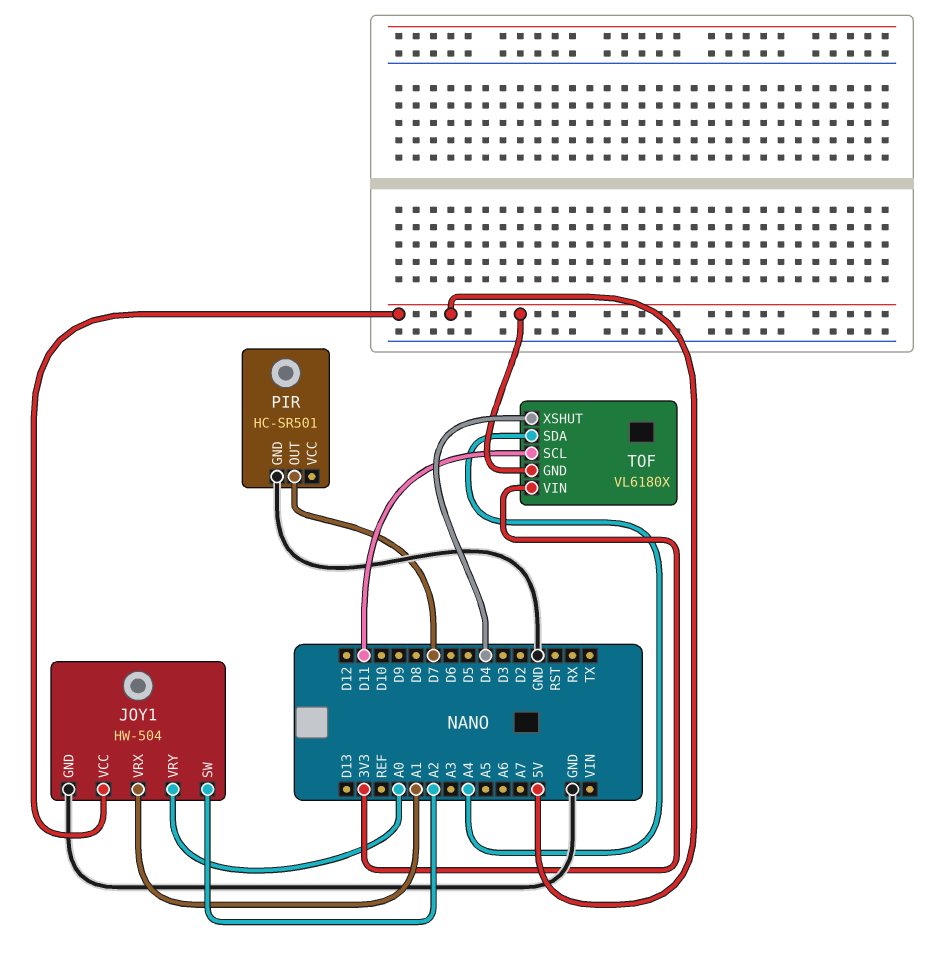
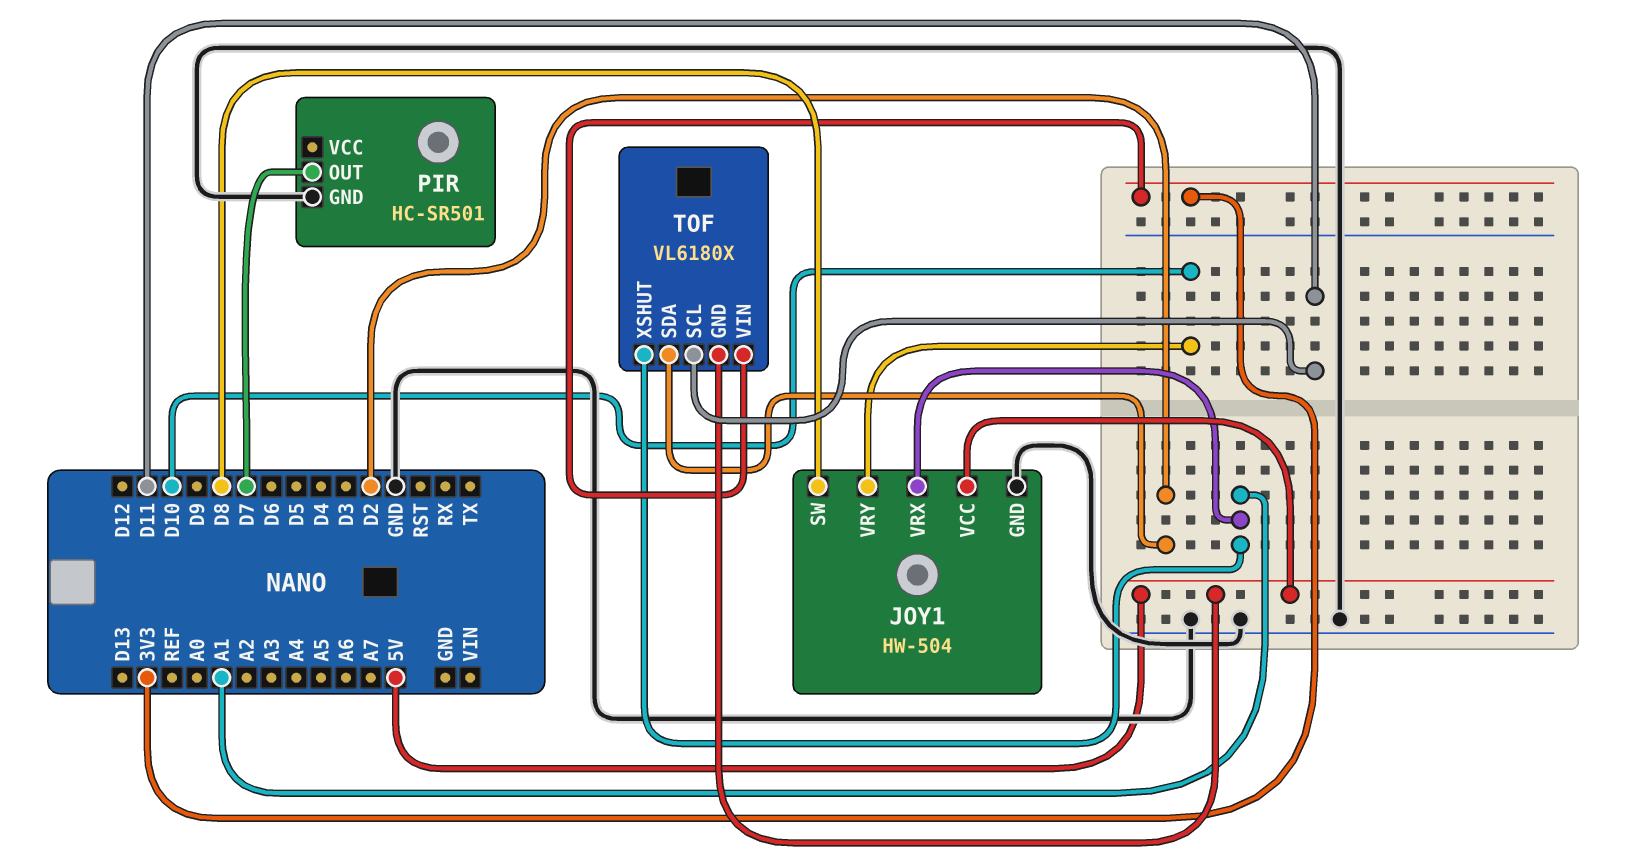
JOY1 pin SW: A2 -> D8
JOY1 pin VRY: A0 -> D10
TOF pin SDA: A4 -> D2
TOF pin XSHUT: D4 -> A1

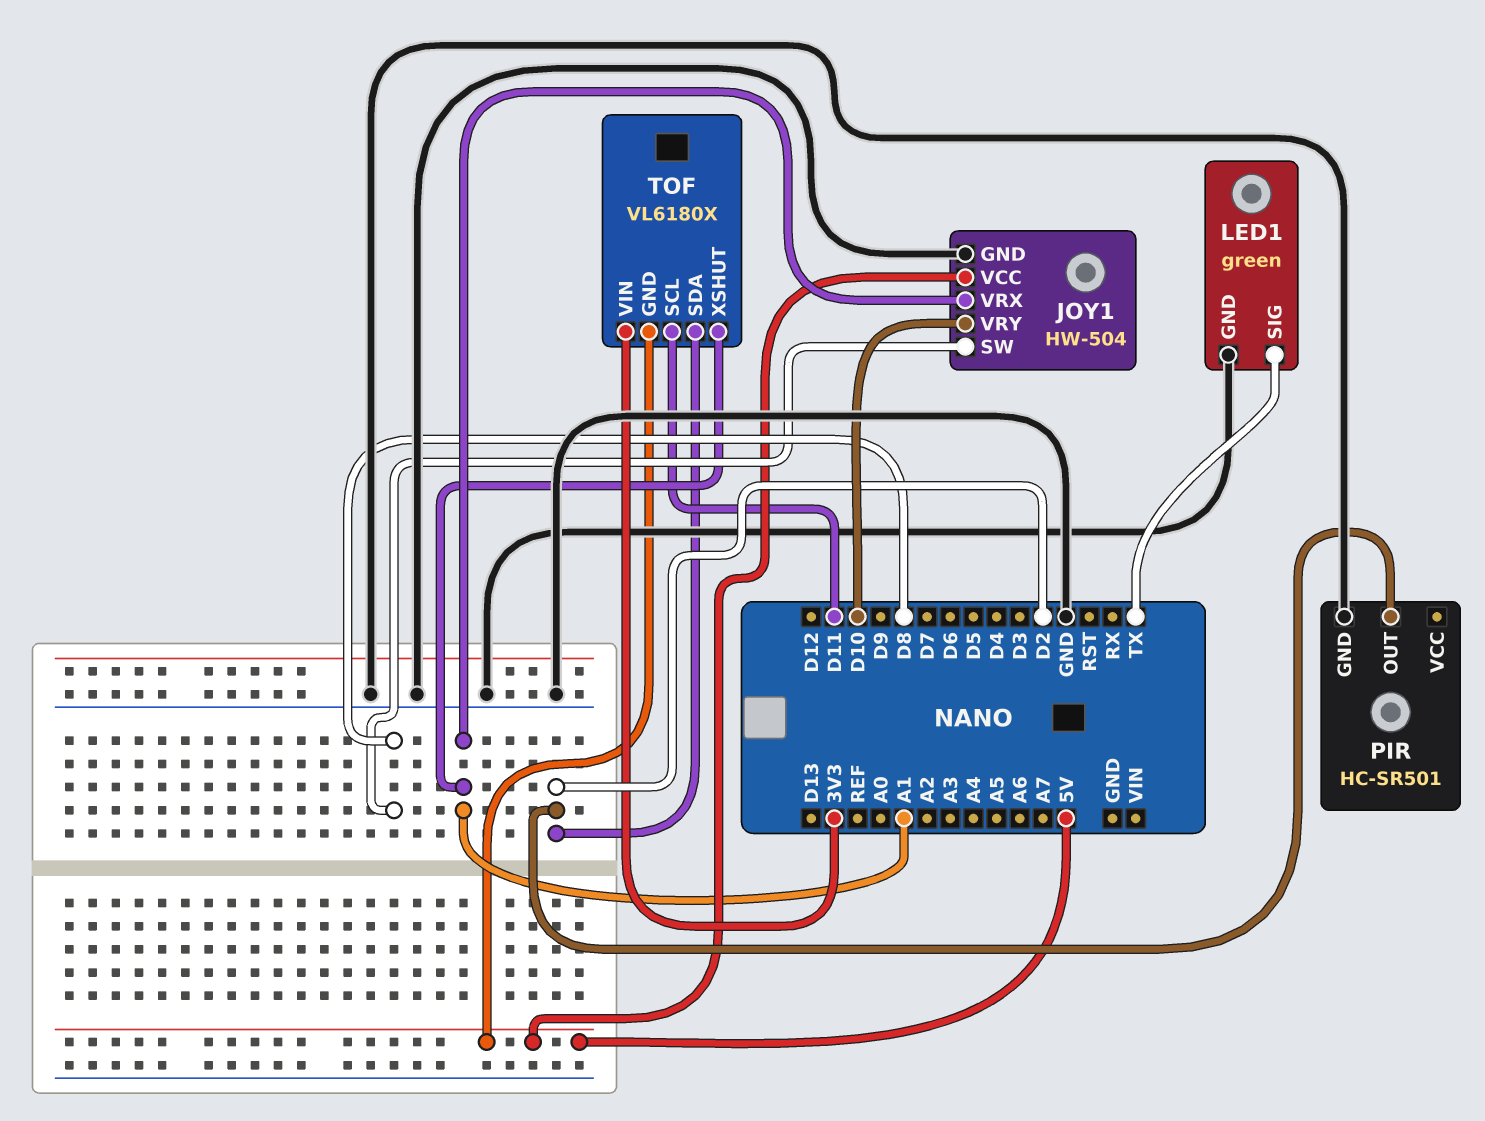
LED1: none -> green
LED1 pin GND: none -> GND
LED1 pin SIG: none -> TX
PIR pin OUT: D7 -> D2

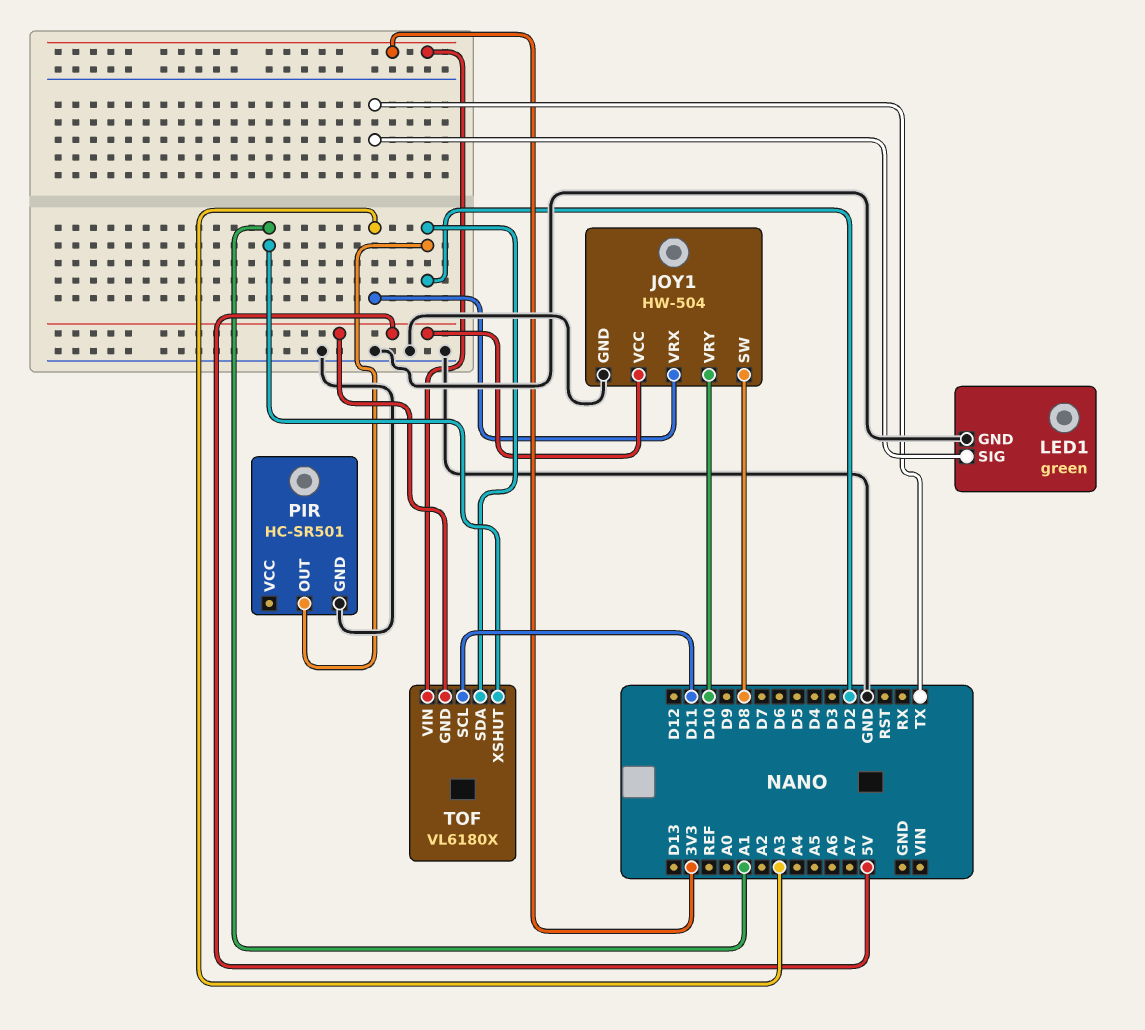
JOY1 pin VRX: A1 -> A3

